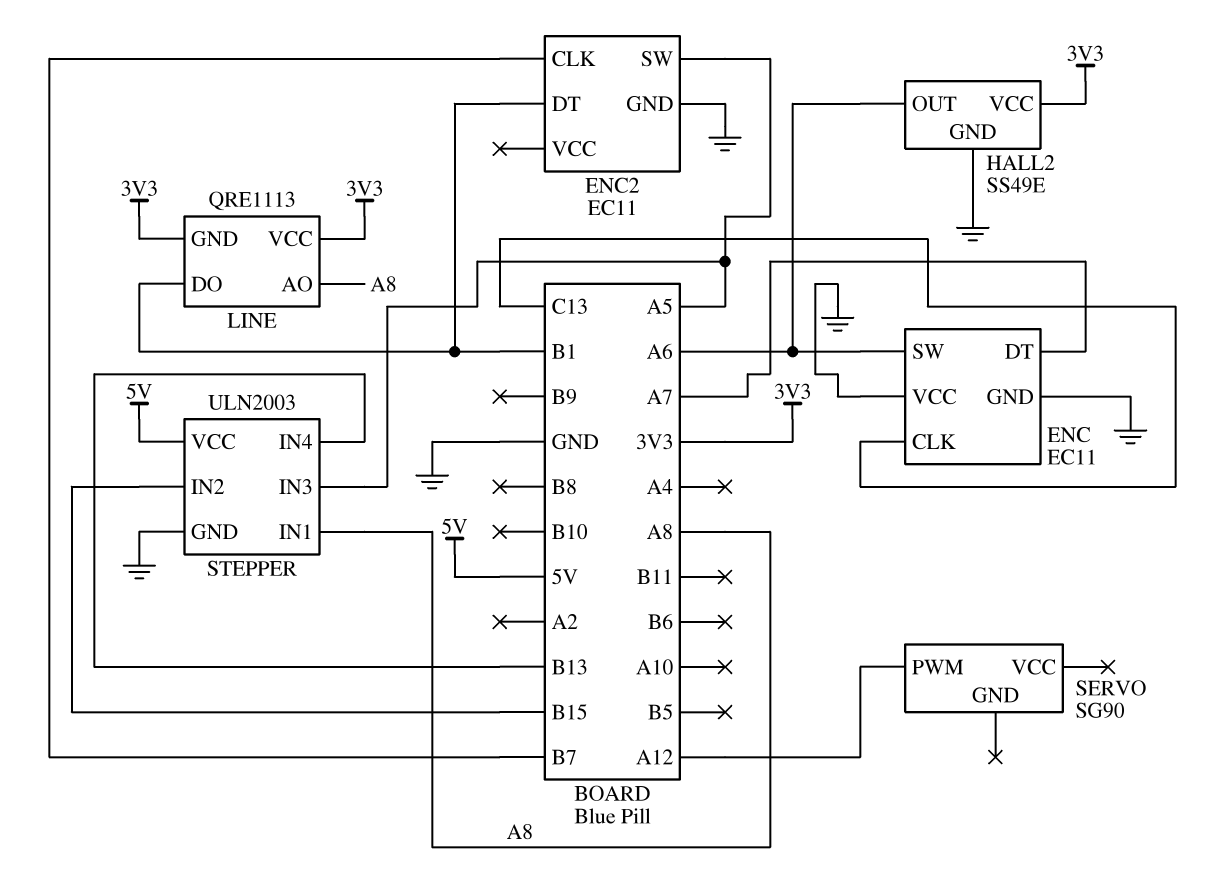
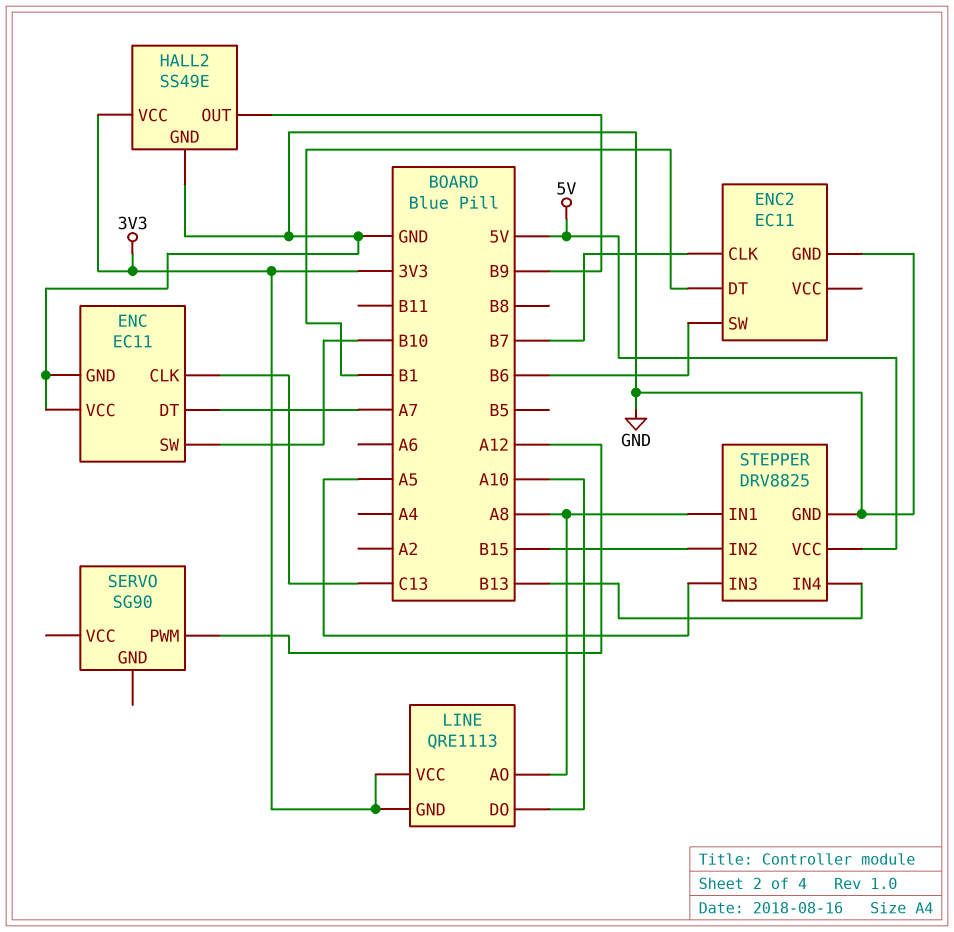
ENC pin SW: A6 -> B10
ENC2 pin SW: A5 -> B6
HALL2 pin OUT: A6 -> B9
LINE pin DO: B1 -> A10
STEPPER: ULN2003 -> DRV8825

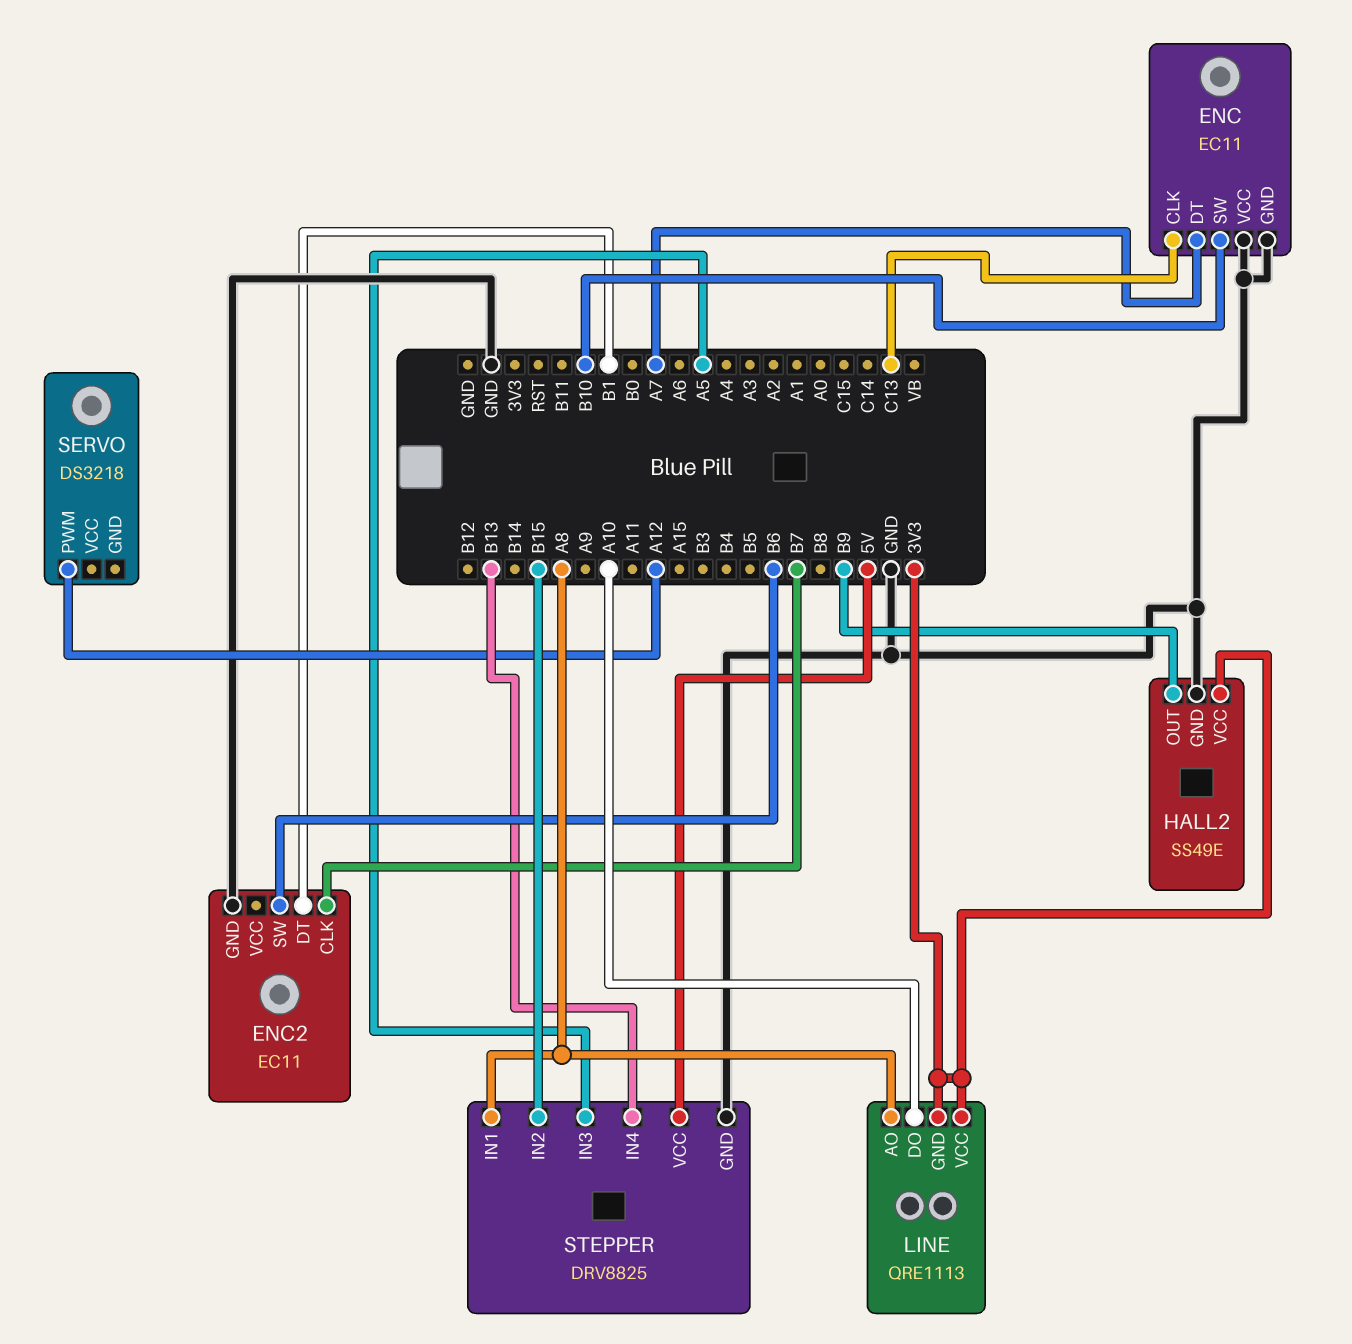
SERVO: SG90 -> DS3218

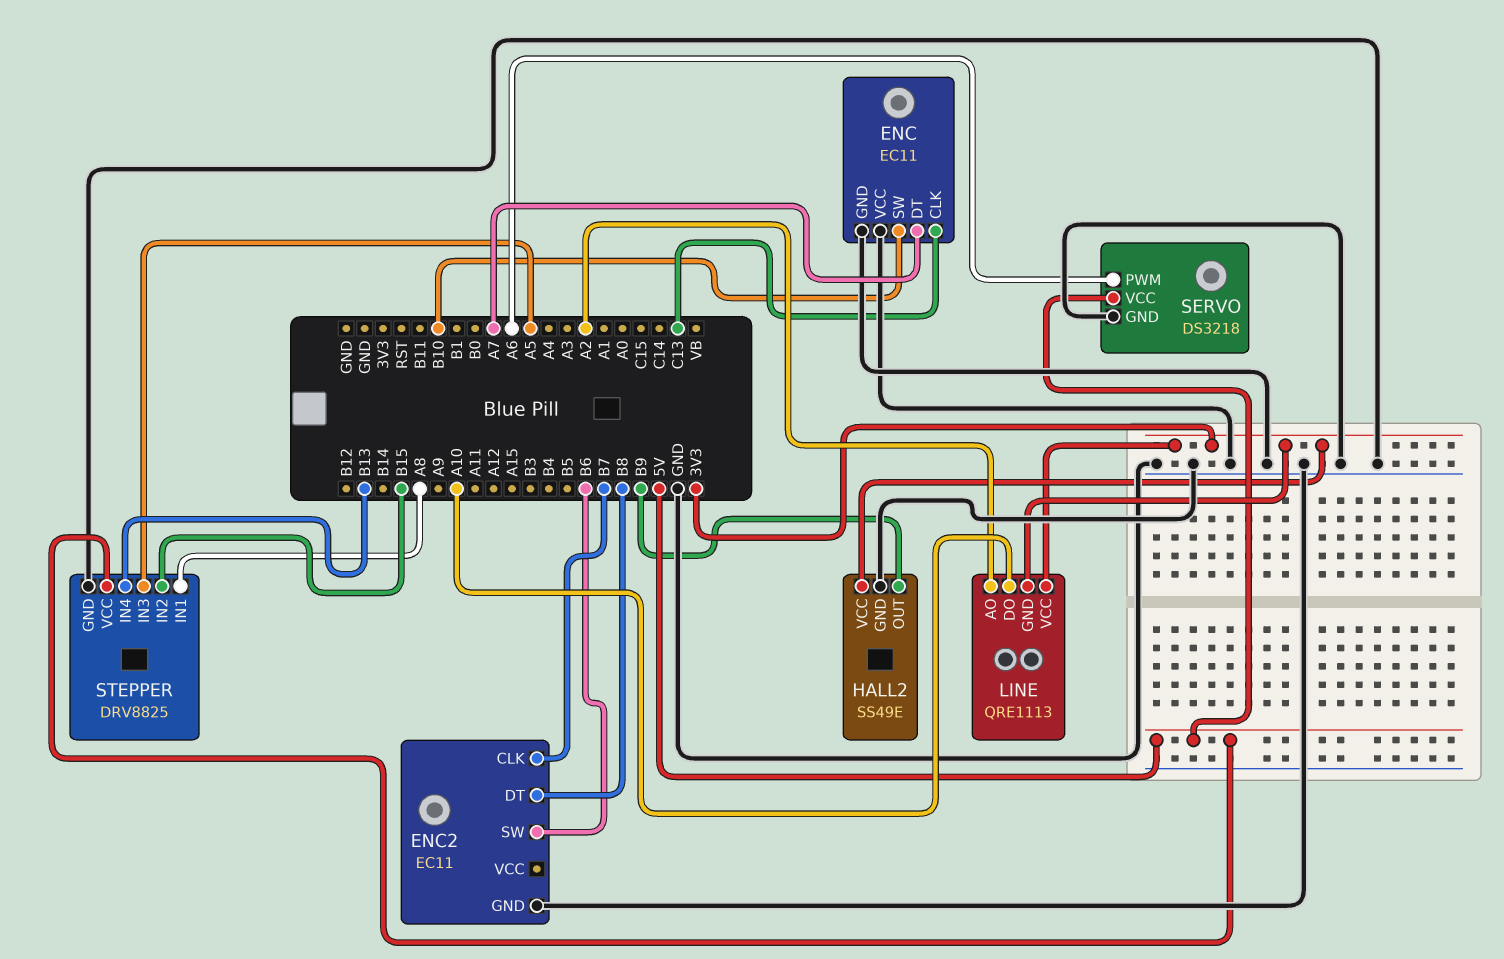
ENC2 pin DT: B1 -> B8
LINE pin AO: A8 -> A2
SERVO pin GND: none -> GND
SERVO pin PWM: A12 -> A6
SERVO pin VCC: none -> 5V

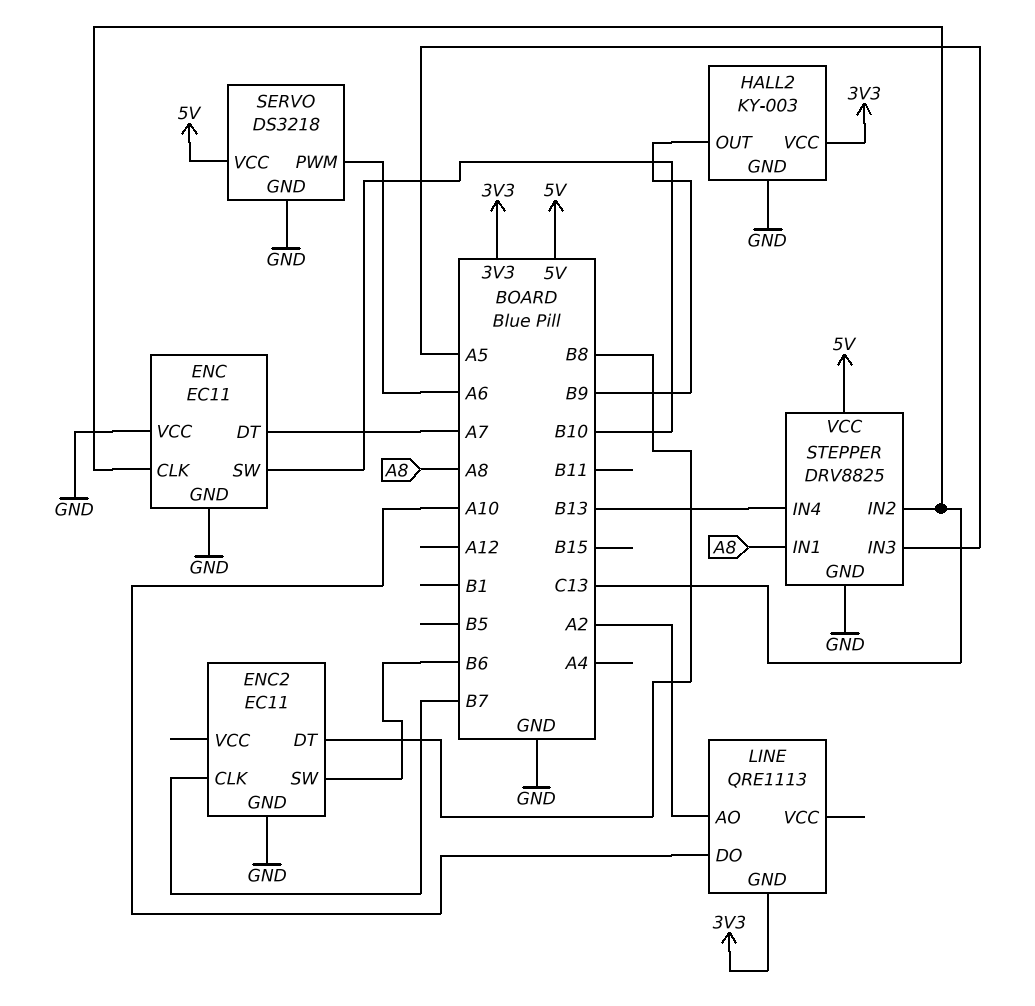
HALL2: SS49E -> KY-003
LINE pin VCC: 3V3 -> none
STEPPER pin IN2: B15 -> C13

